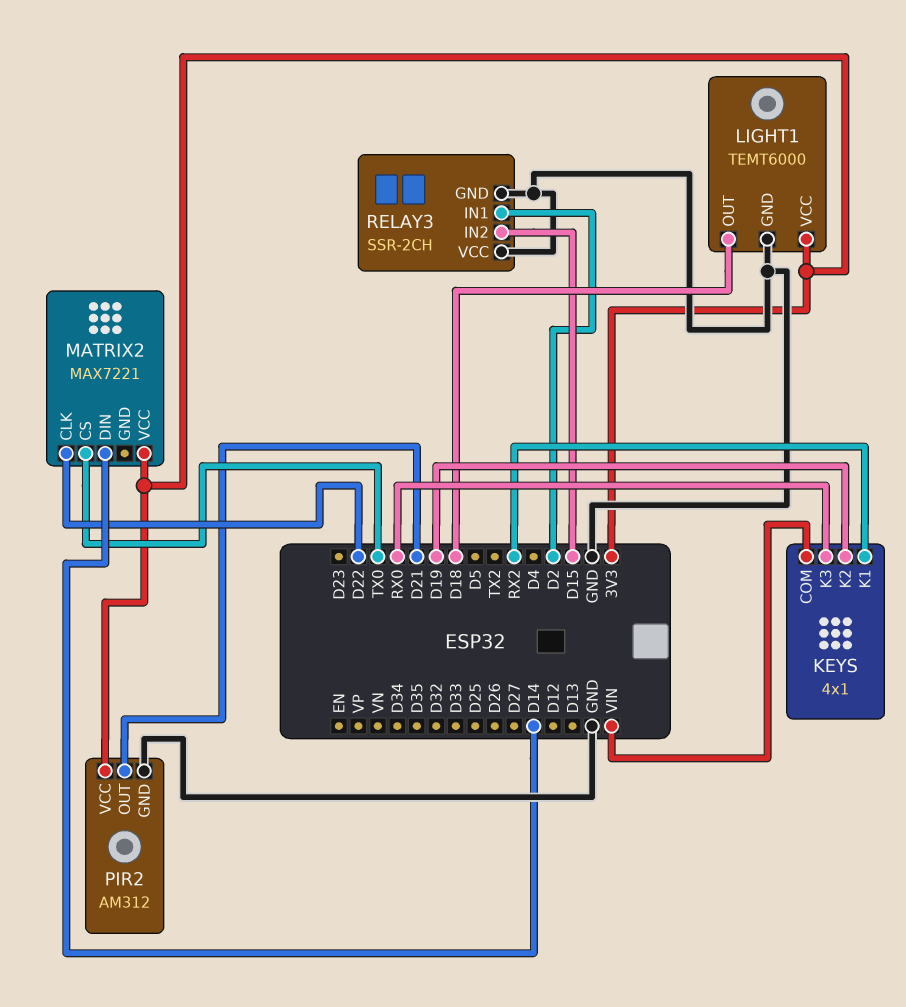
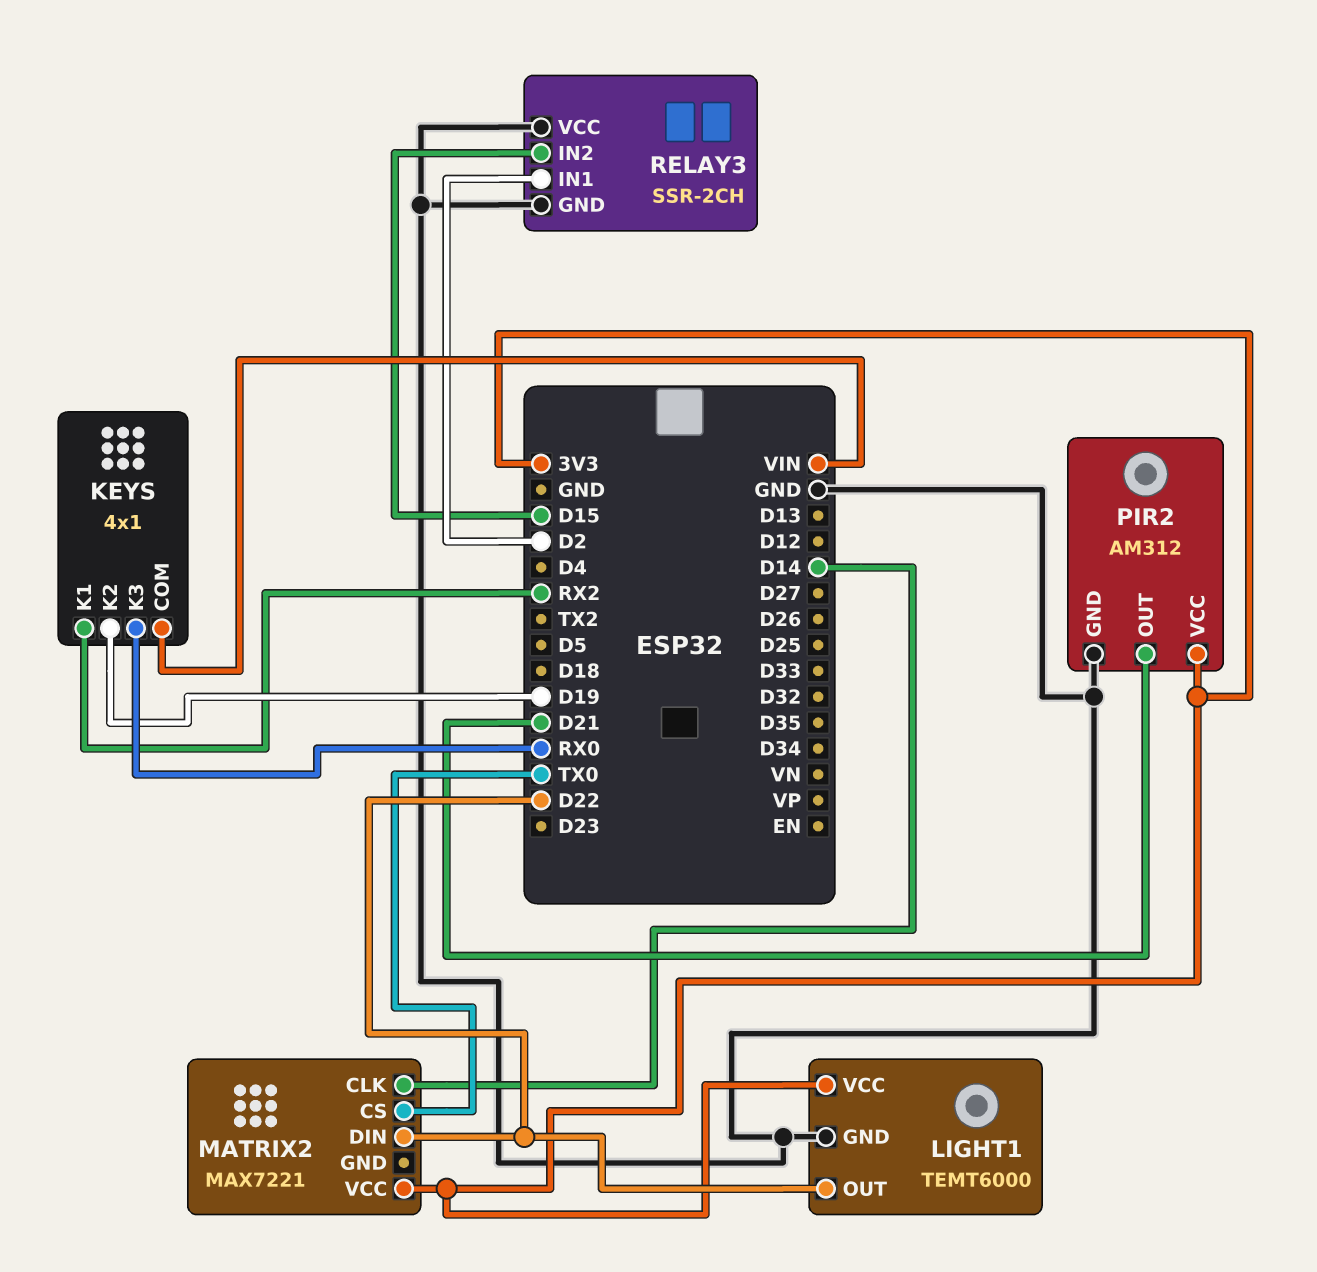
LIGHT1 pin OUT: D18 -> D22
MATRIX2 pin CLK: D22 -> D14
MATRIX2 pin DIN: D14 -> D22

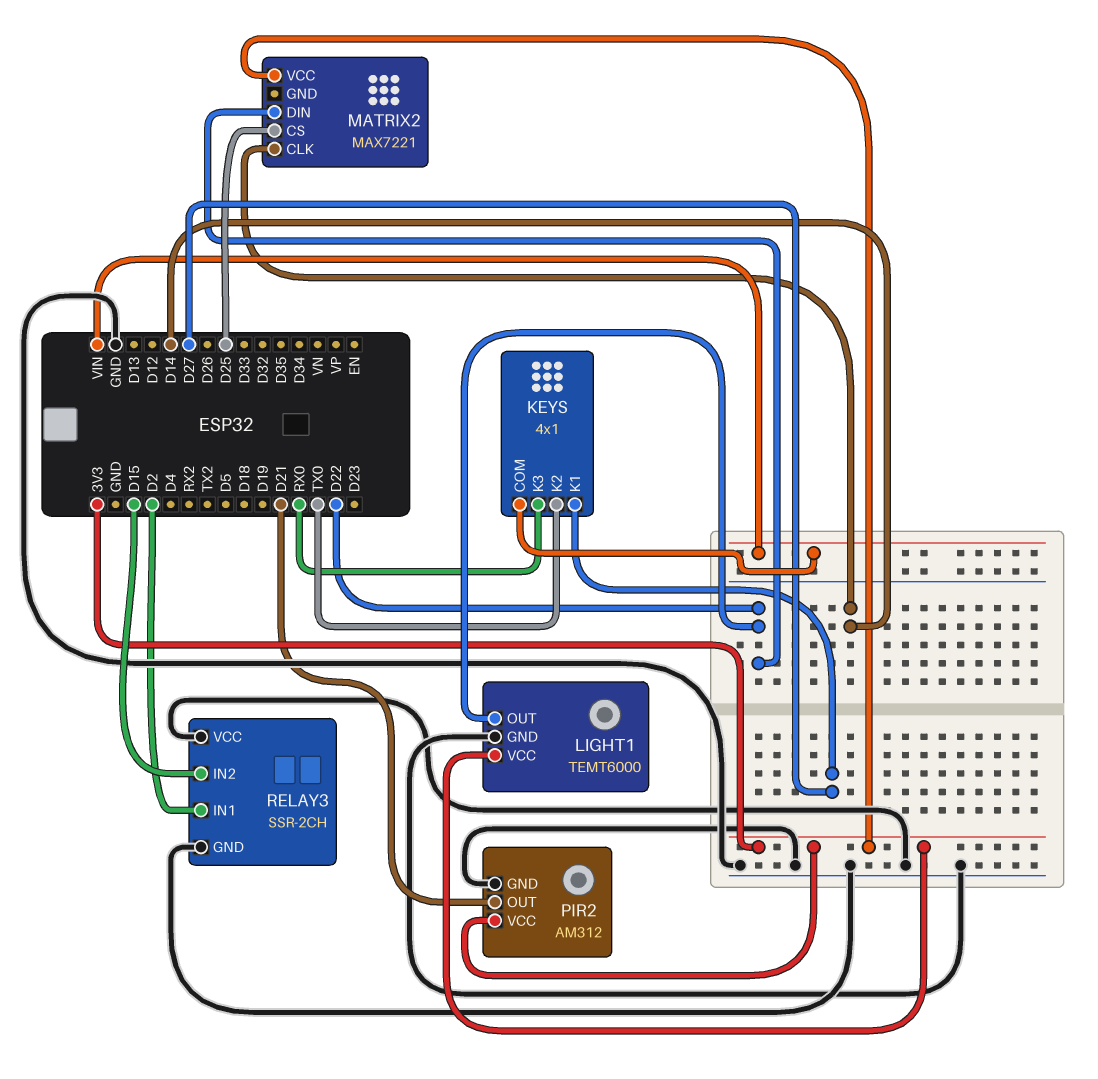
KEYS pin K1: RX2 -> D27
KEYS pin K2: D19 -> TX0
MATRIX2 pin CS: TX0 -> D25

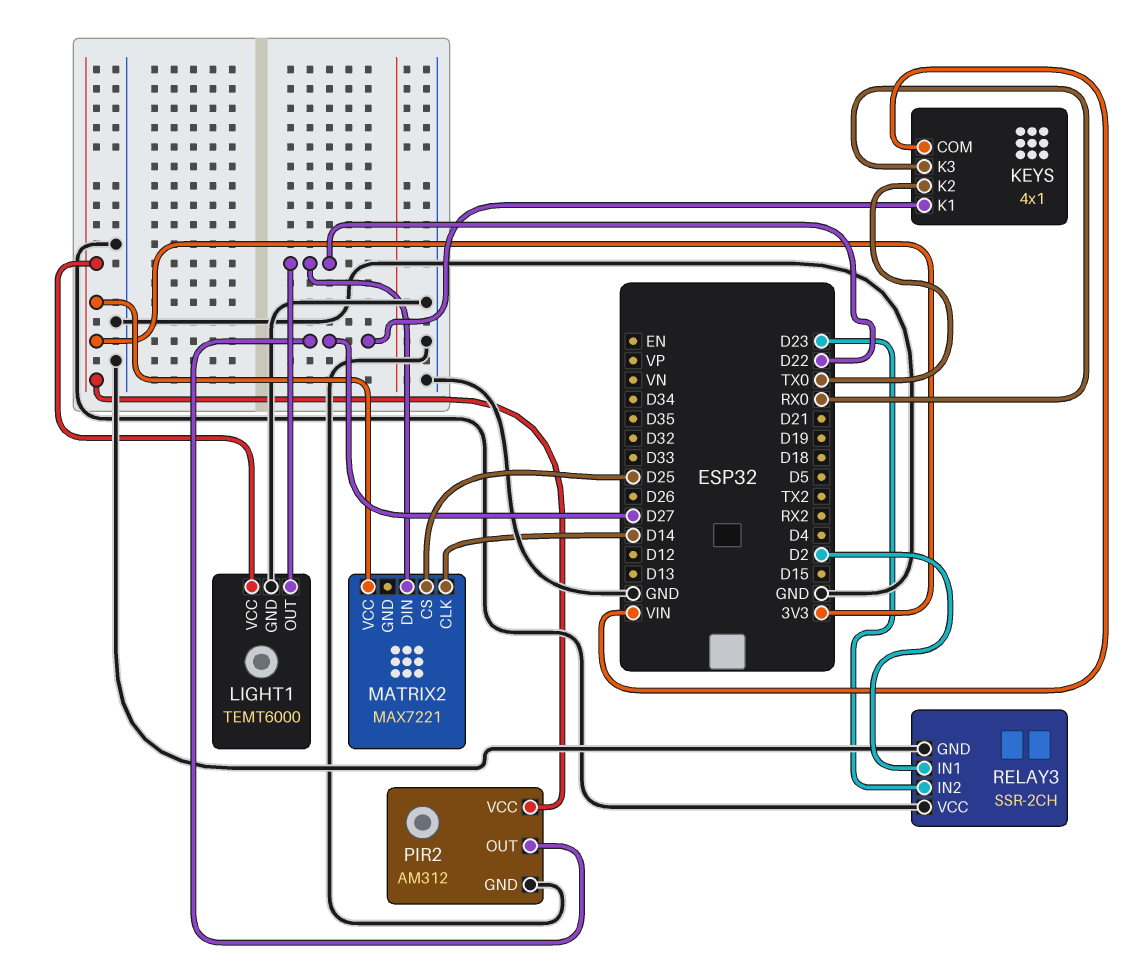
PIR2 pin OUT: D21 -> D27
RELAY3 pin IN2: D15 -> D23

